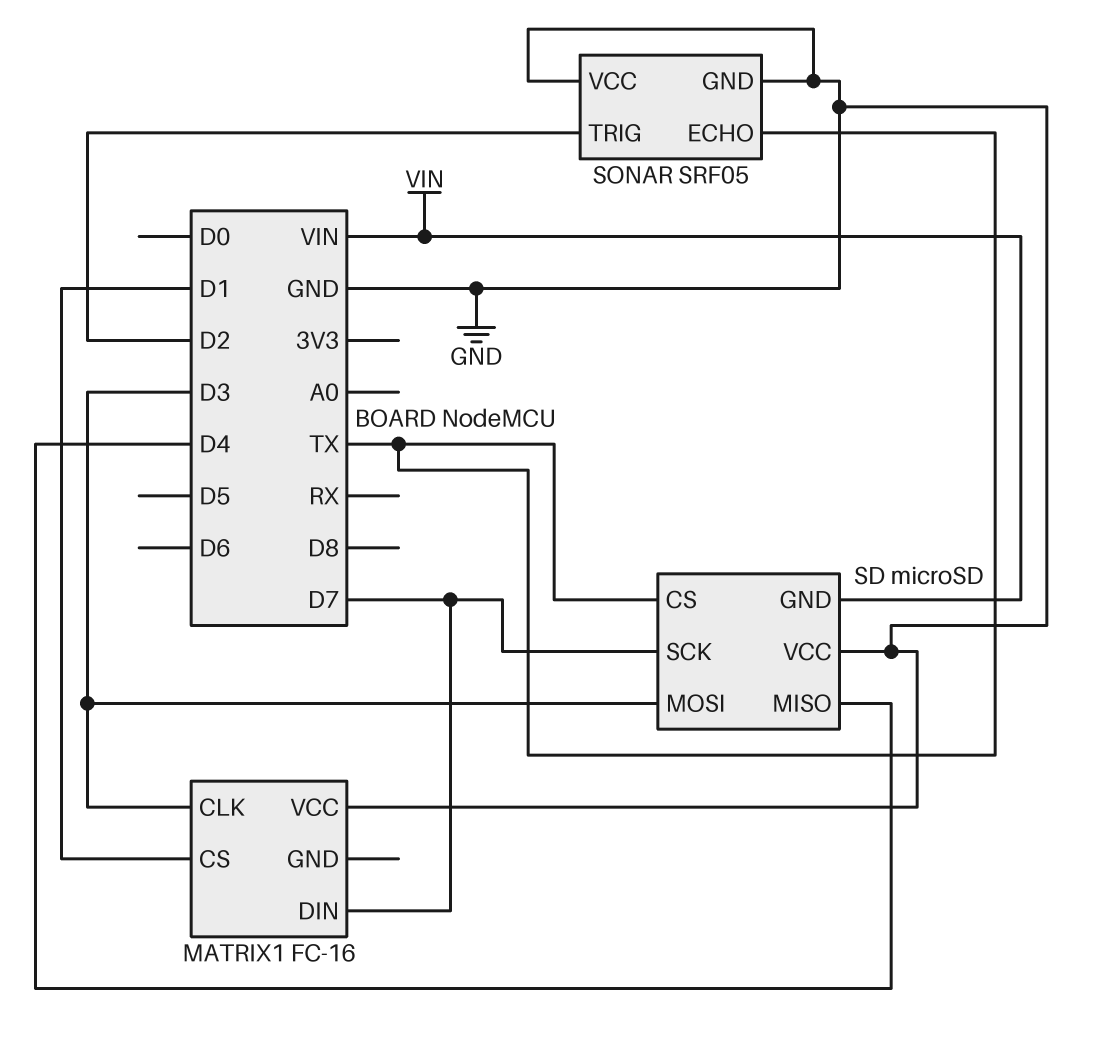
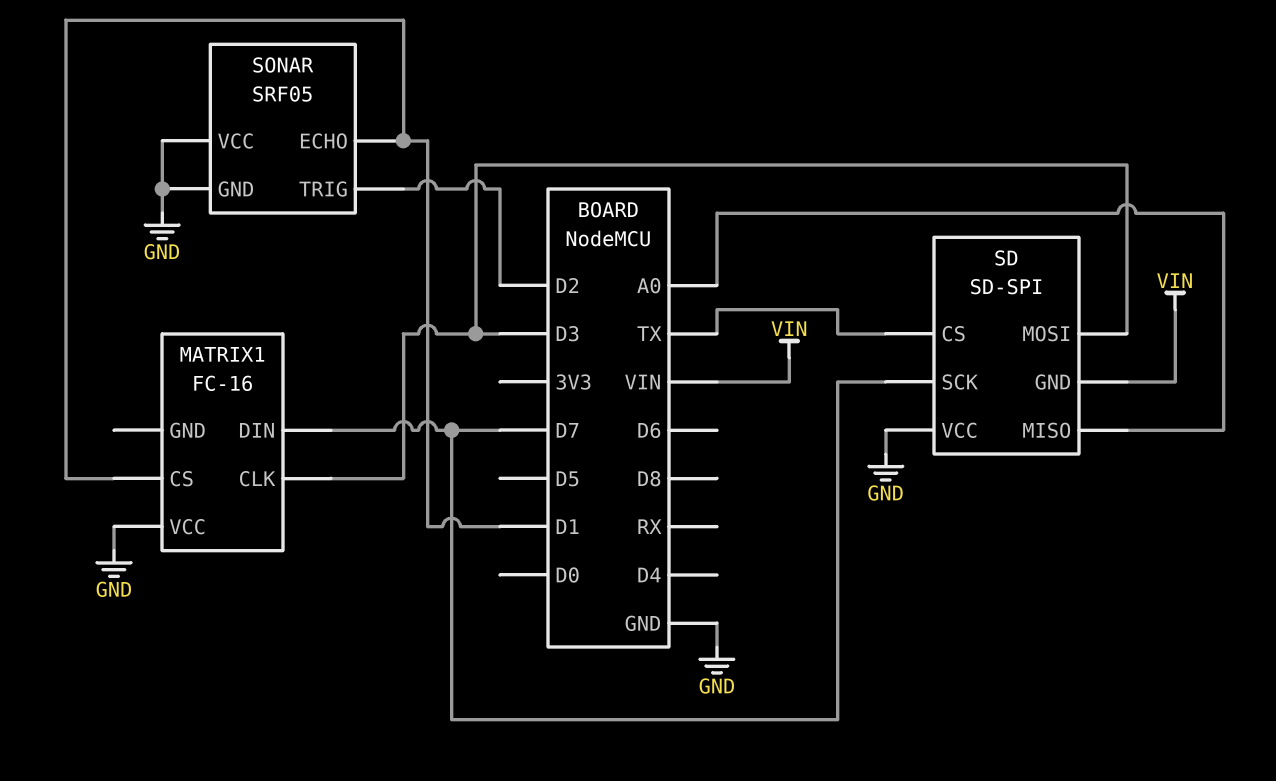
SD: microSD -> SD-SPI
SD pin MISO: D4 -> A0
SONAR pin ECHO: TX -> D1

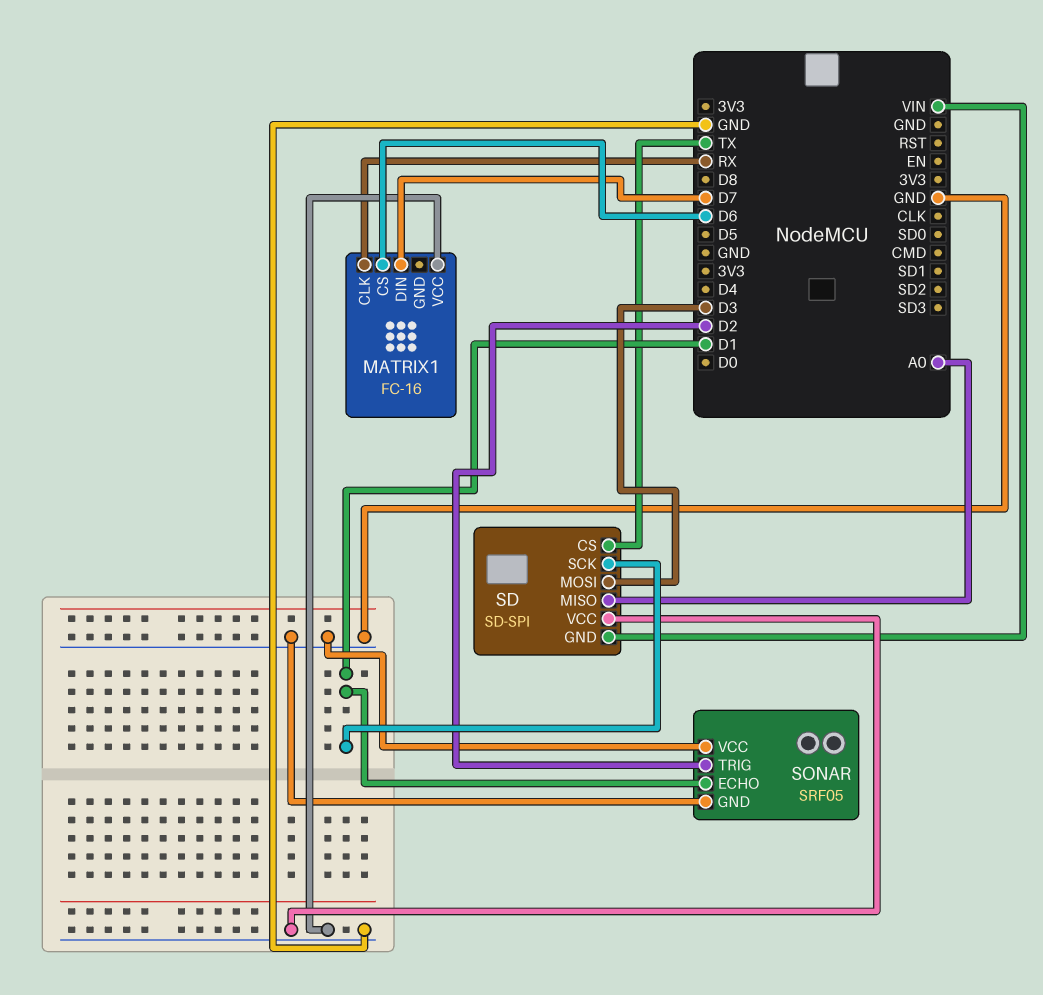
MATRIX1 pin CLK: D3 -> RX
MATRIX1 pin CS: D1 -> D6
SD pin SCK: D7 -> D1

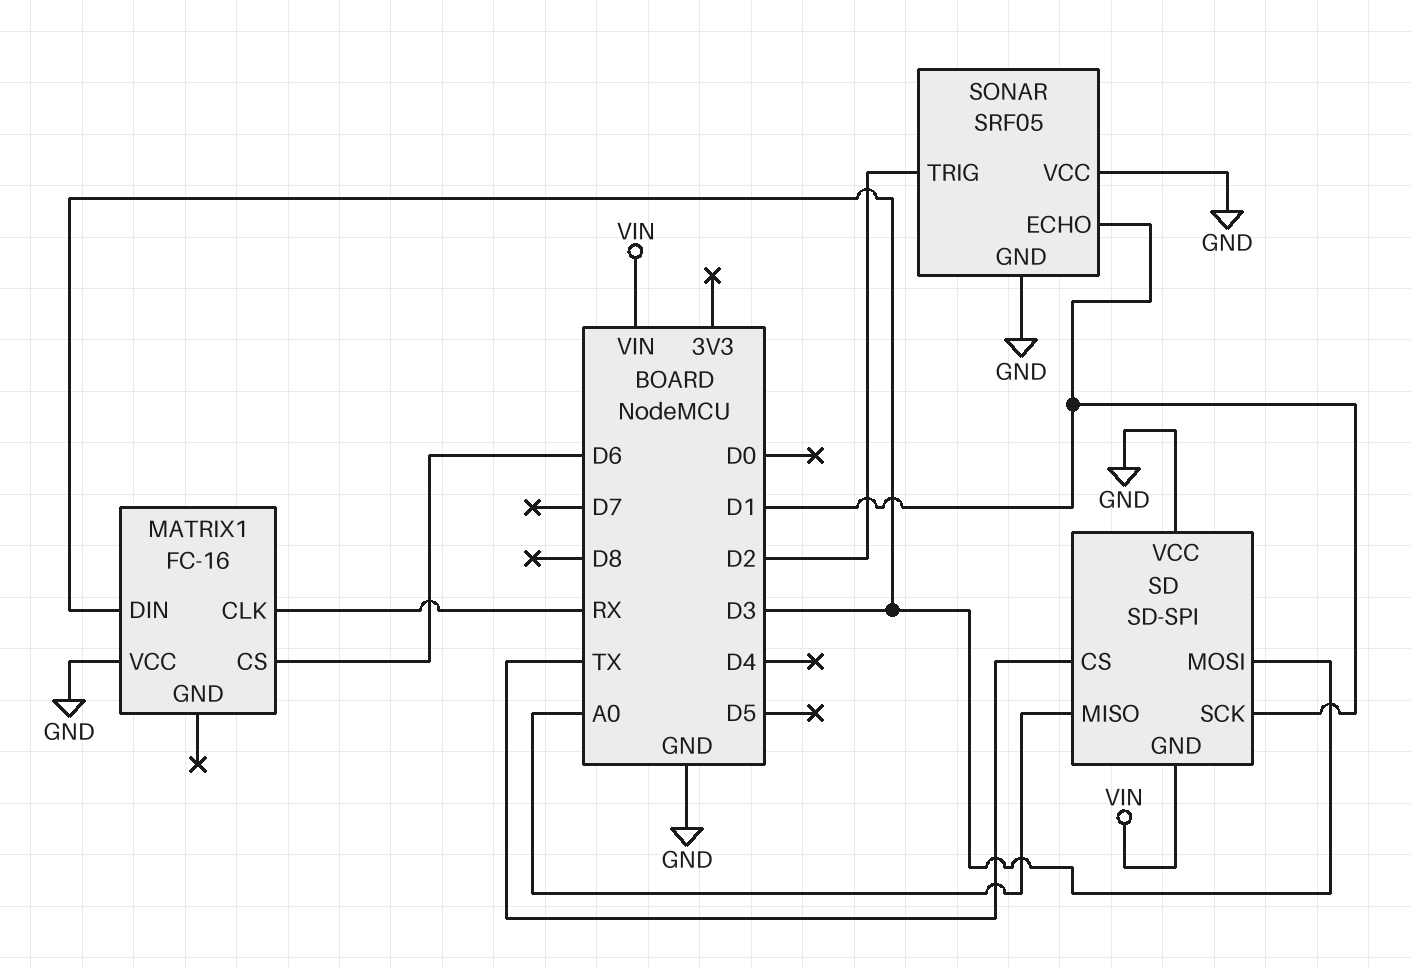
MATRIX1 pin DIN: D7 -> D3

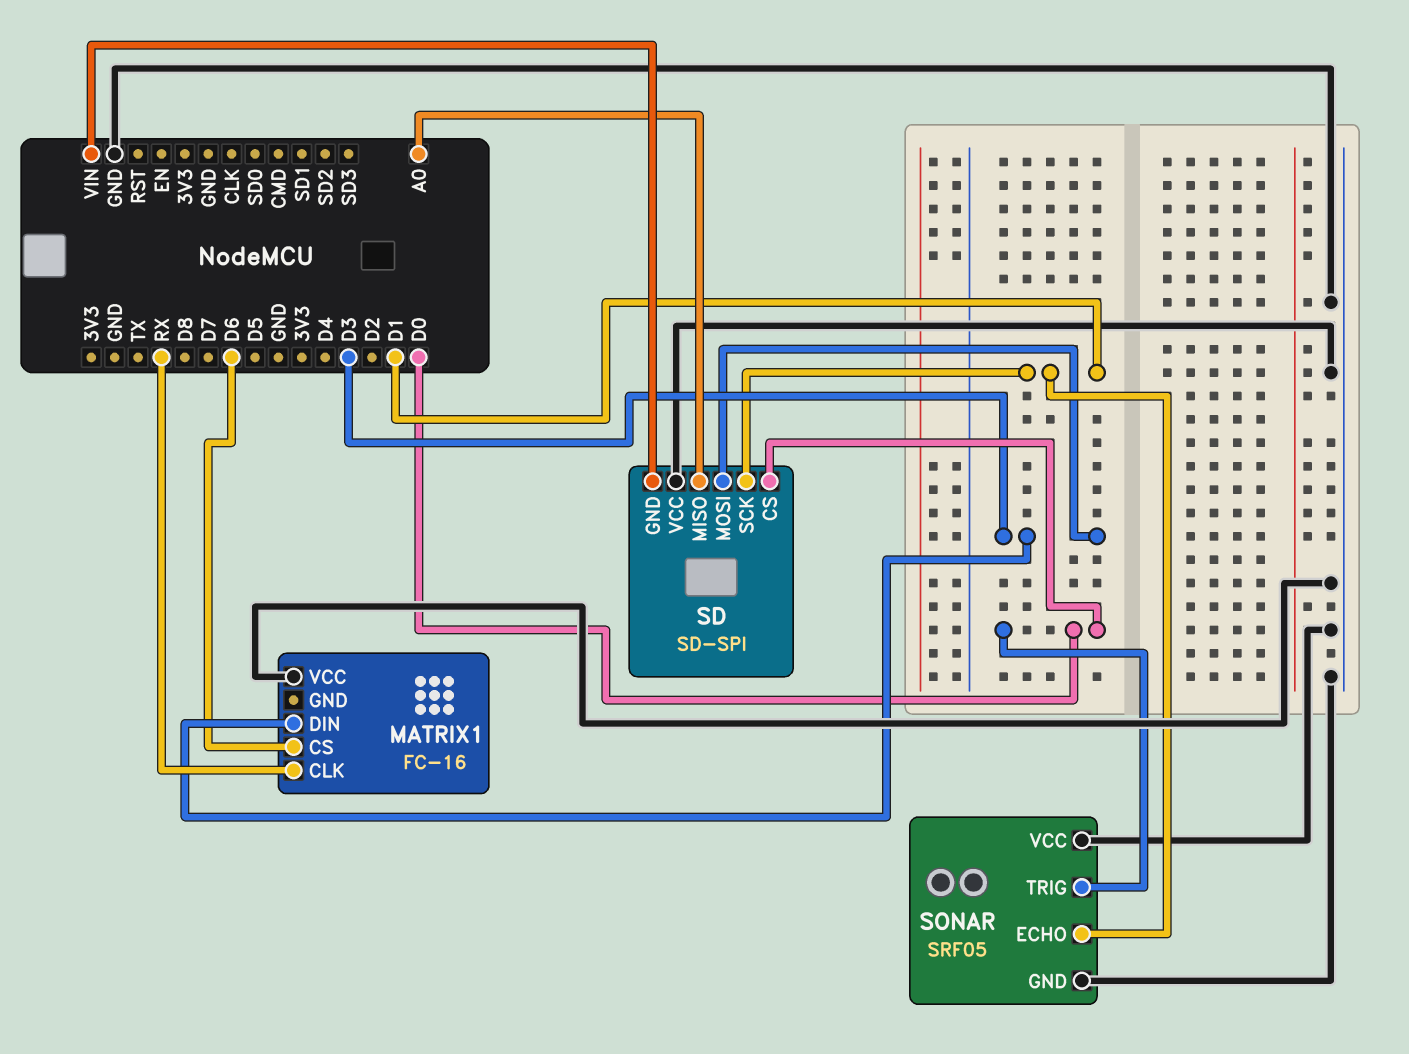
SD pin CS: TX -> D0
SONAR pin TRIG: D2 -> D0

